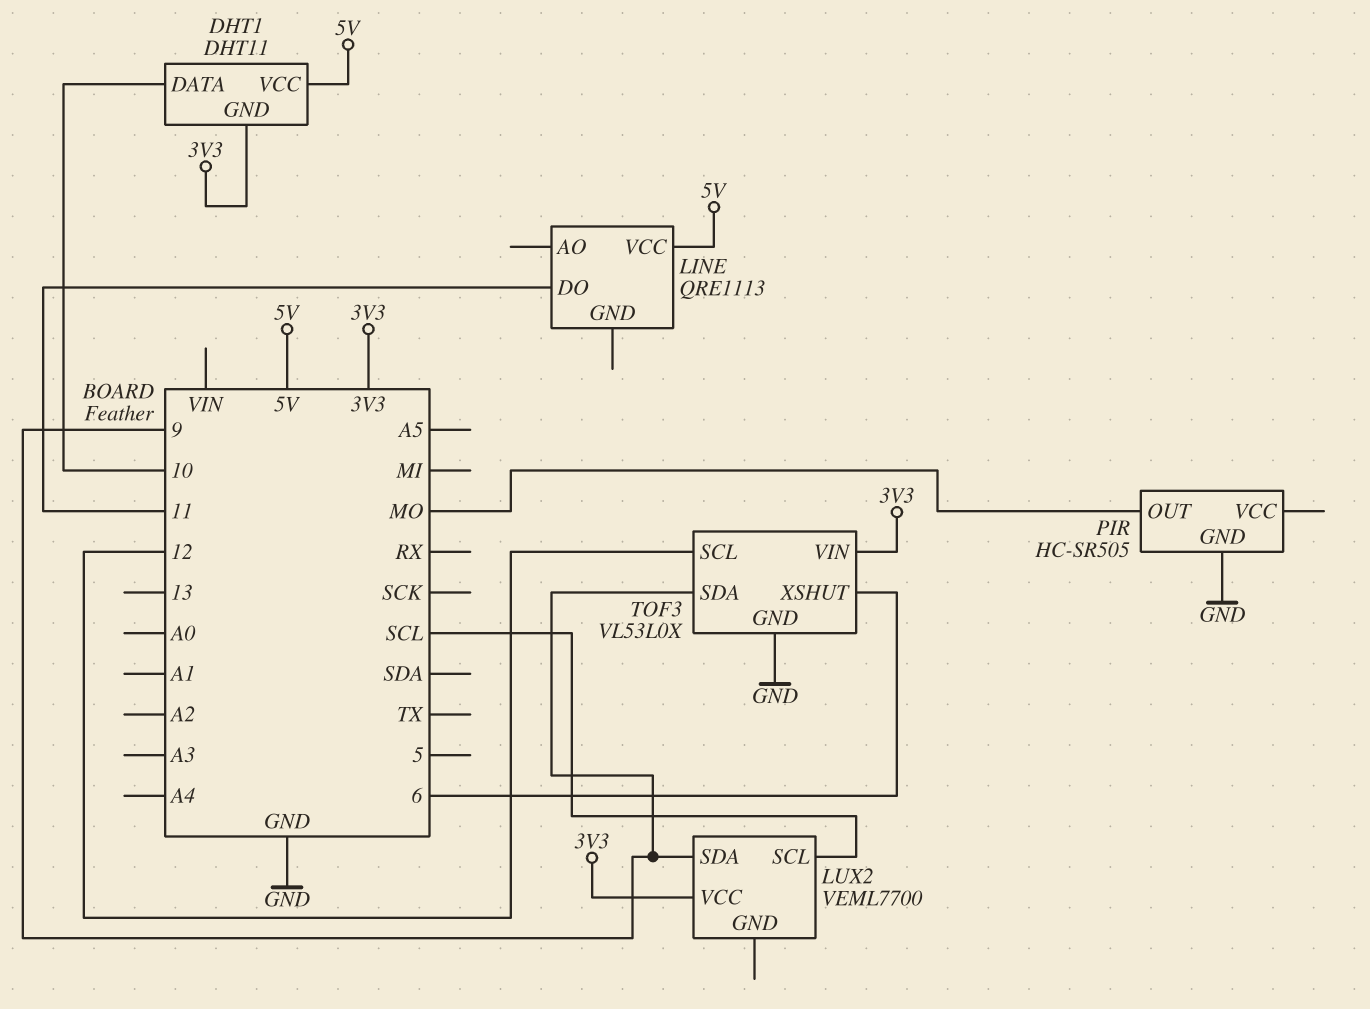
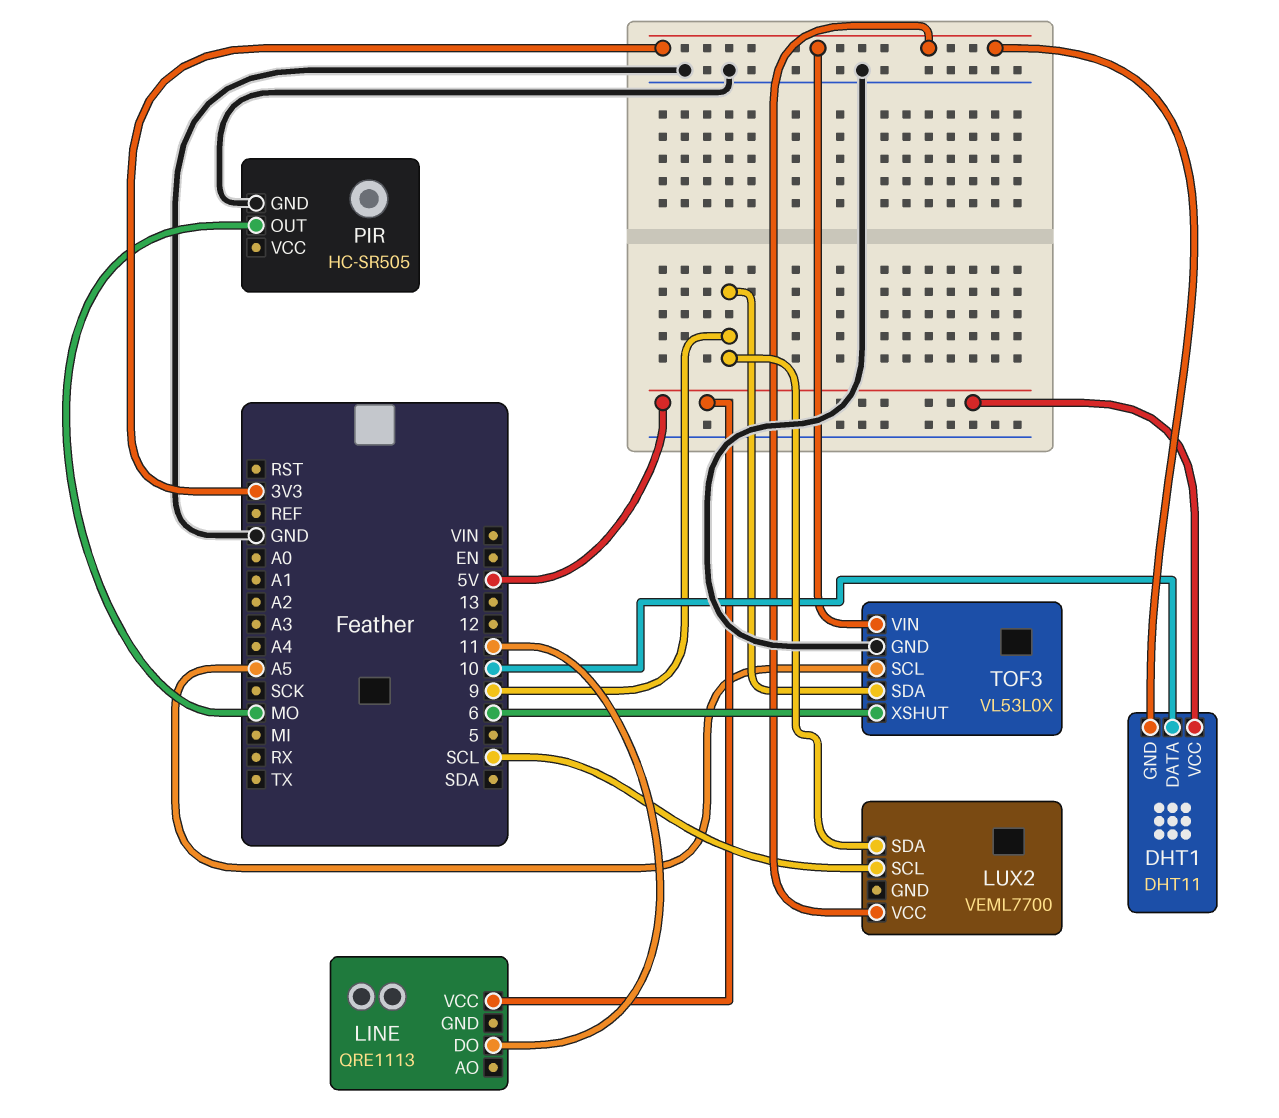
TOF3 pin SCL: 12 -> A5

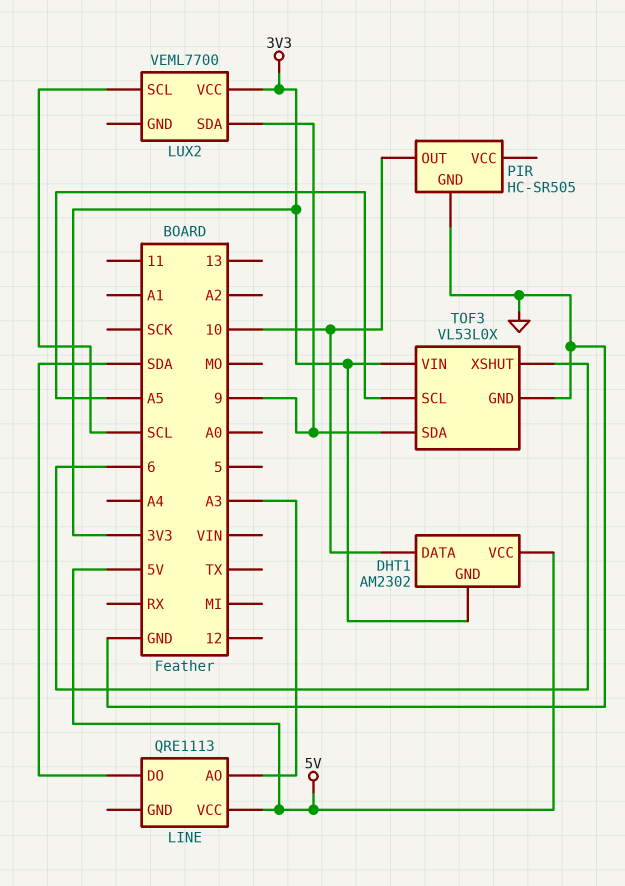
DHT1: DHT11 -> AM2302
LINE pin AO: none -> A3
LINE pin DO: 11 -> SDA
PIR pin OUT: MO -> 10

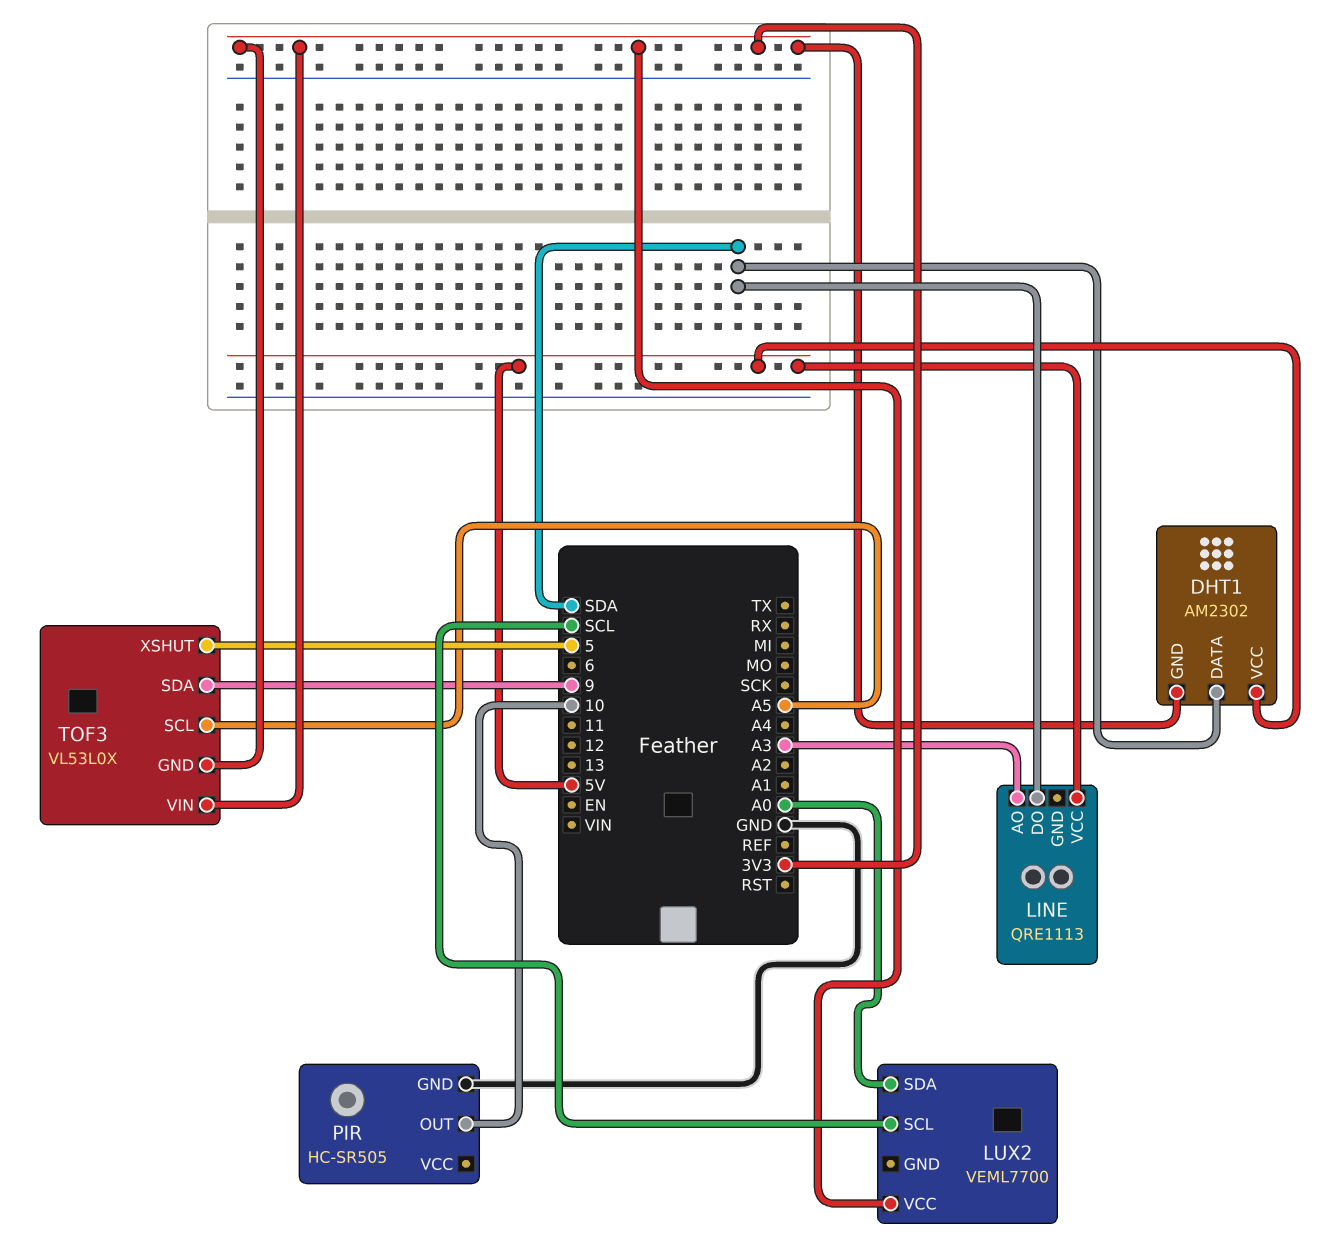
DHT1 pin DATA: 10 -> SDA
LUX2 pin SDA: 9 -> A0
TOF3 pin GND: GND -> 3V3
TOF3 pin XSHUT: 6 -> 5

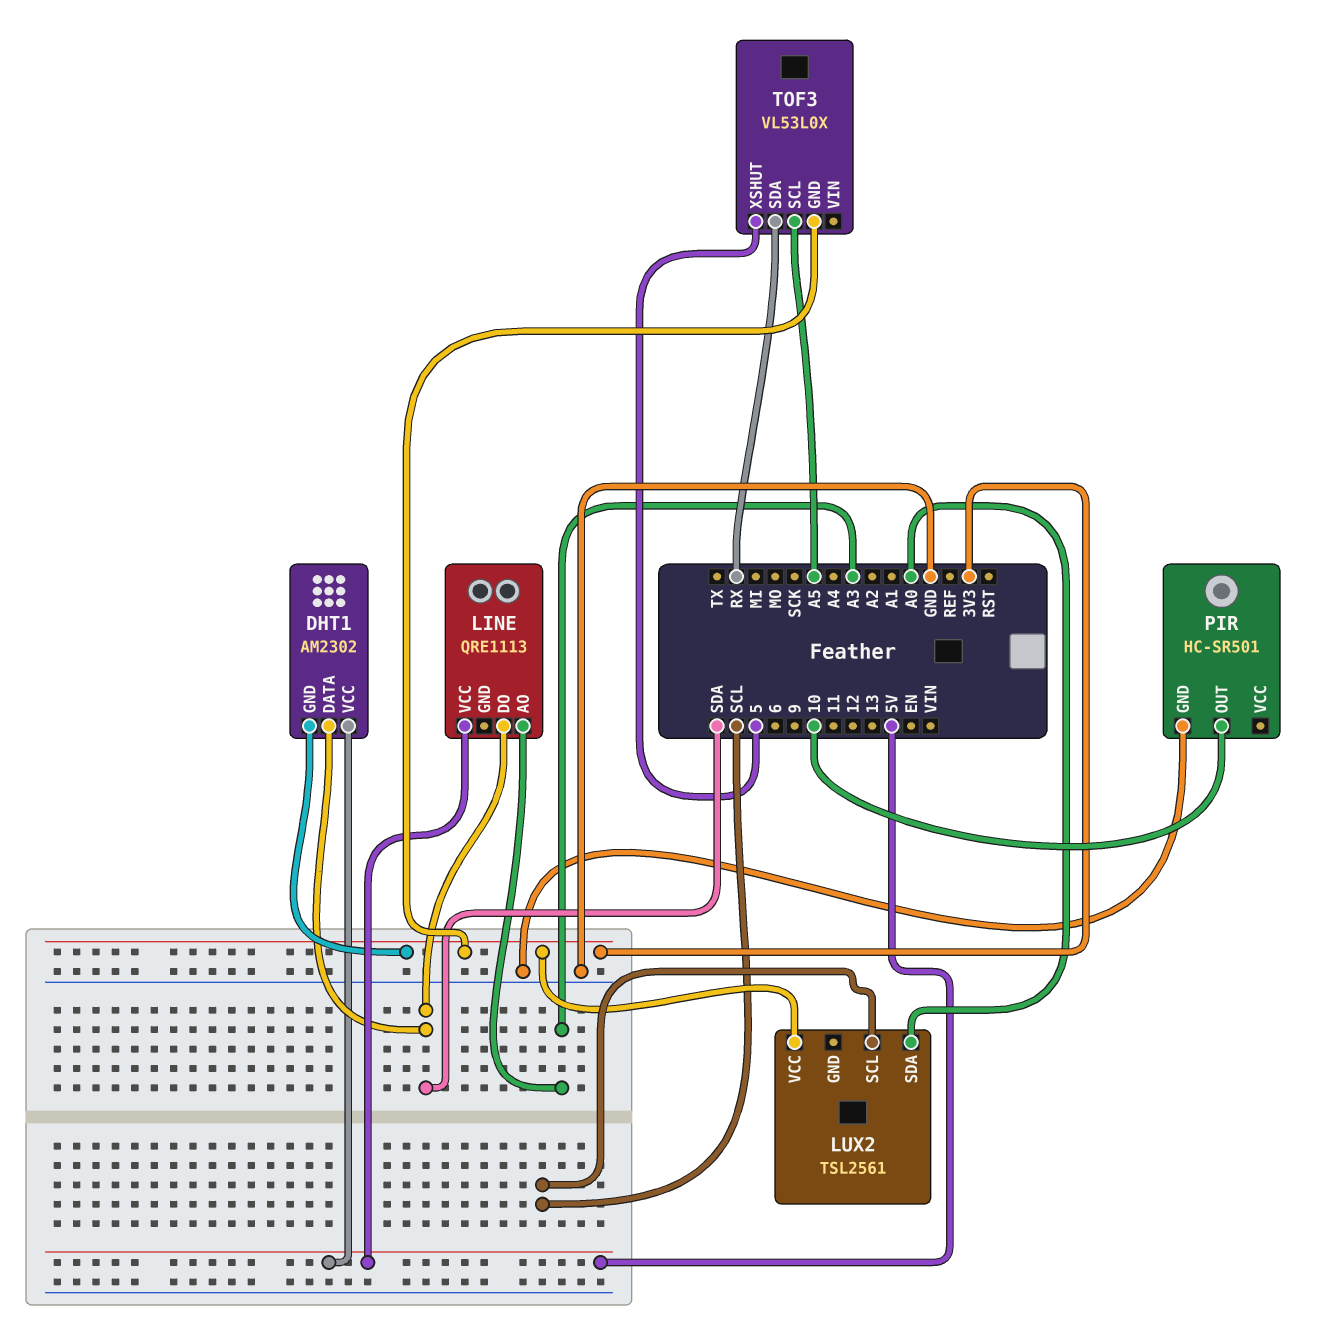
LUX2: VEML7700 -> TSL2561
PIR: HC-SR505 -> HC-SR501
TOF3 pin SDA: 9 -> RX
TOF3 pin VIN: 3V3 -> none

